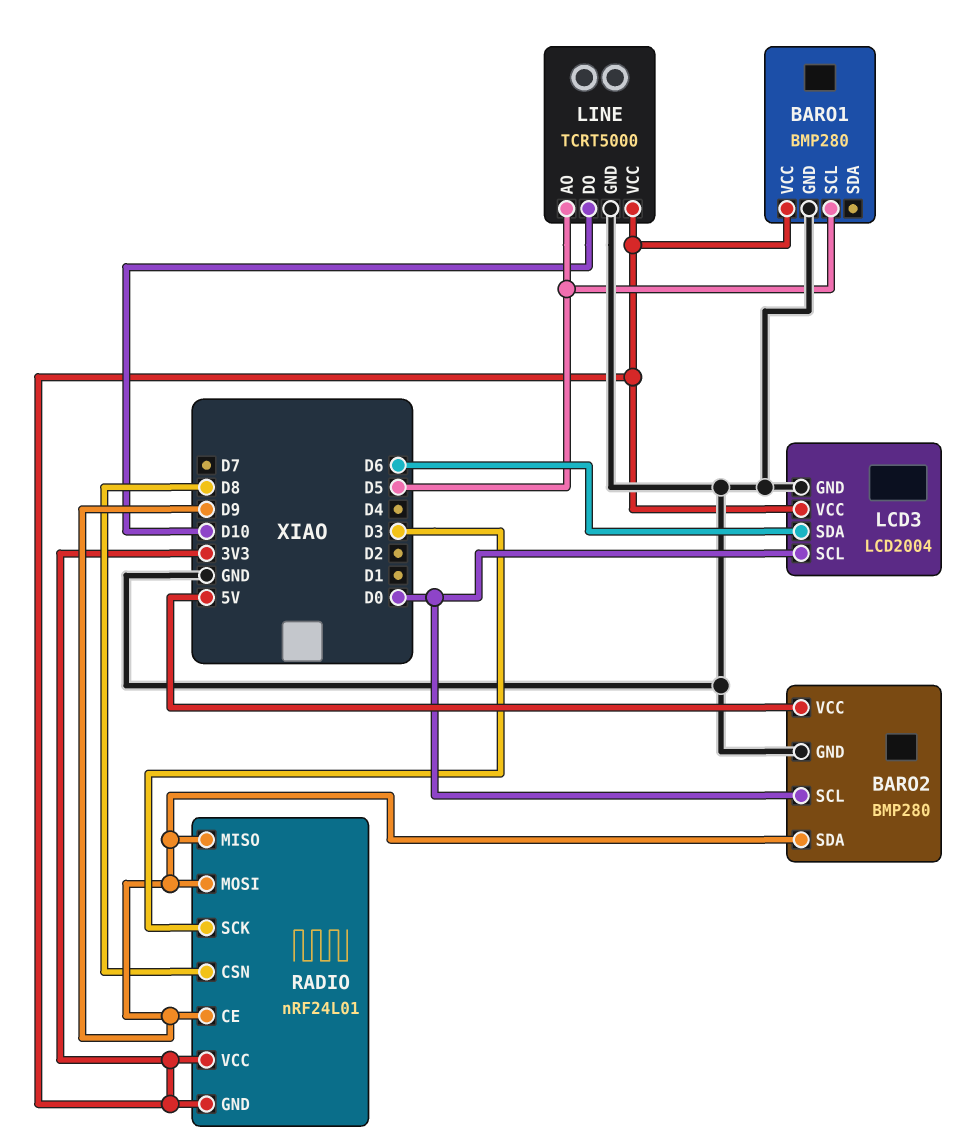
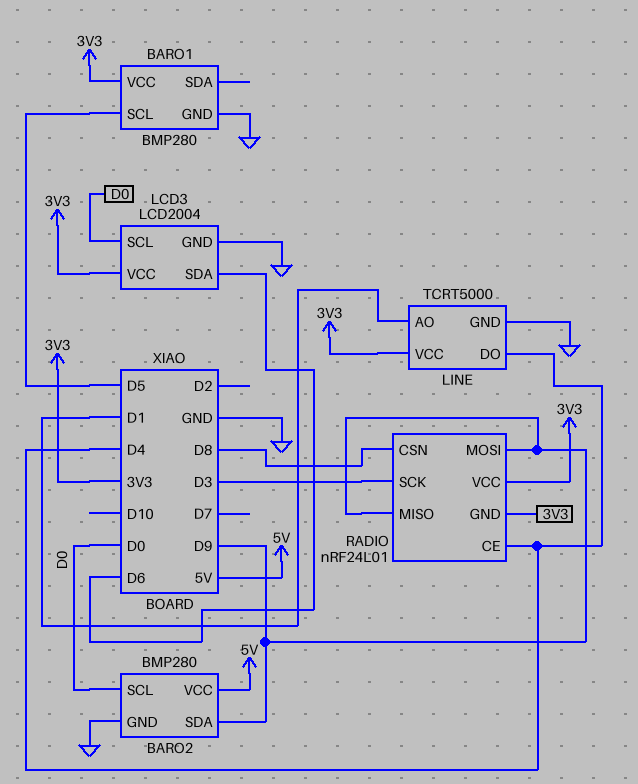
LINE pin AO: D5 -> D1
LINE pin DO: D10 -> D4
RADIO pin CE: D9 -> D4

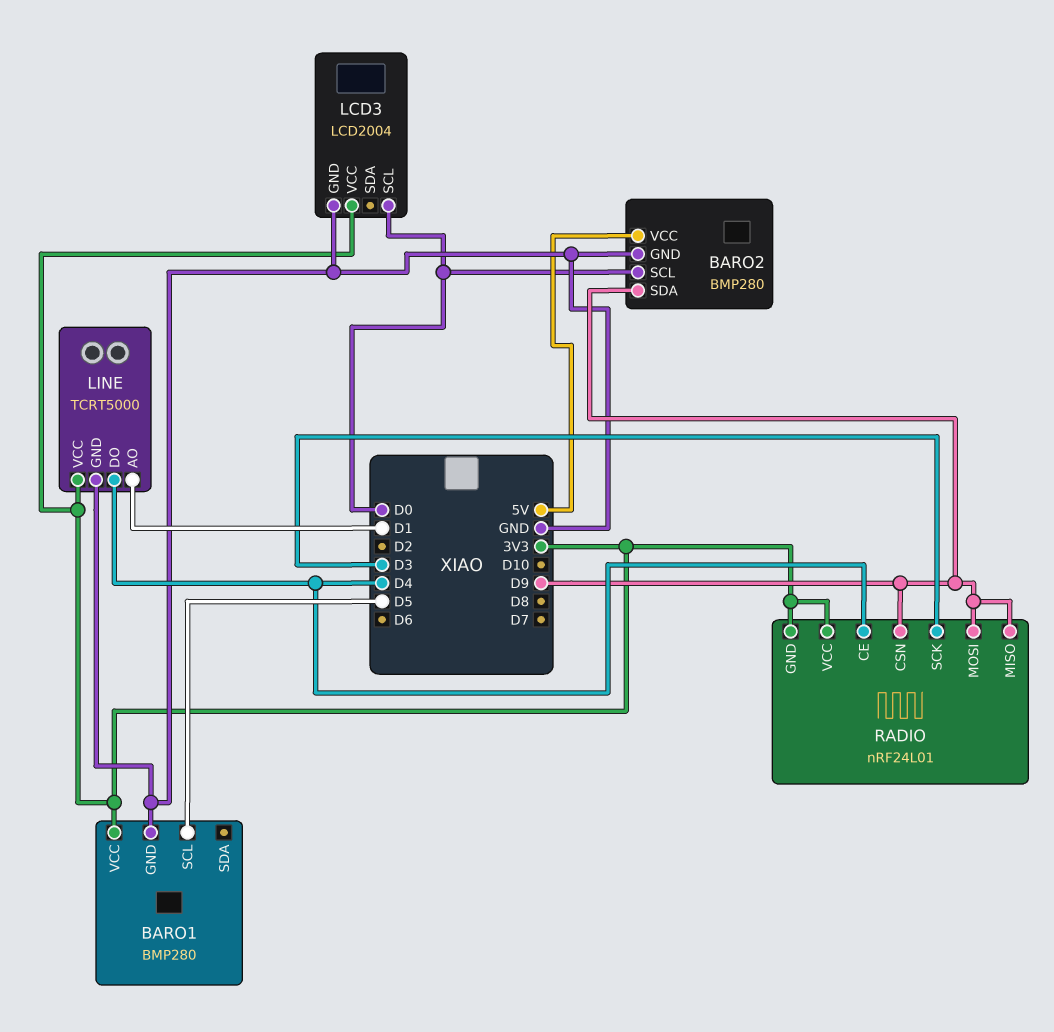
LCD3 pin SDA: D6 -> none
RADIO pin CSN: D8 -> D9

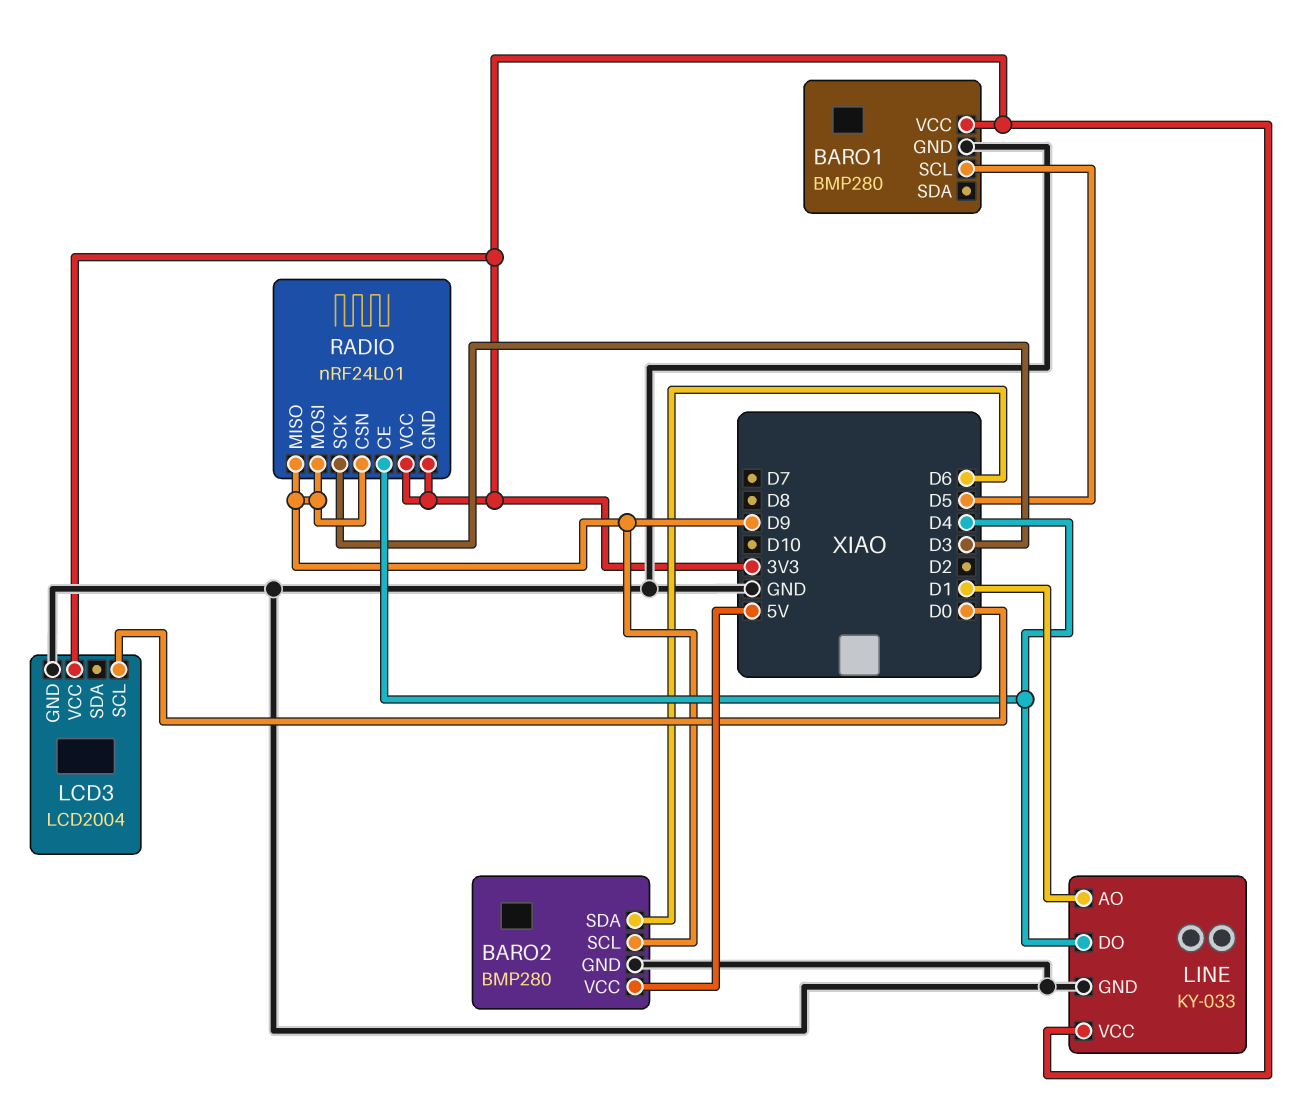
BARO2 pin SCL: D0 -> D9
BARO2 pin SDA: D9 -> D6
LINE: TCRT5000 -> KY-033

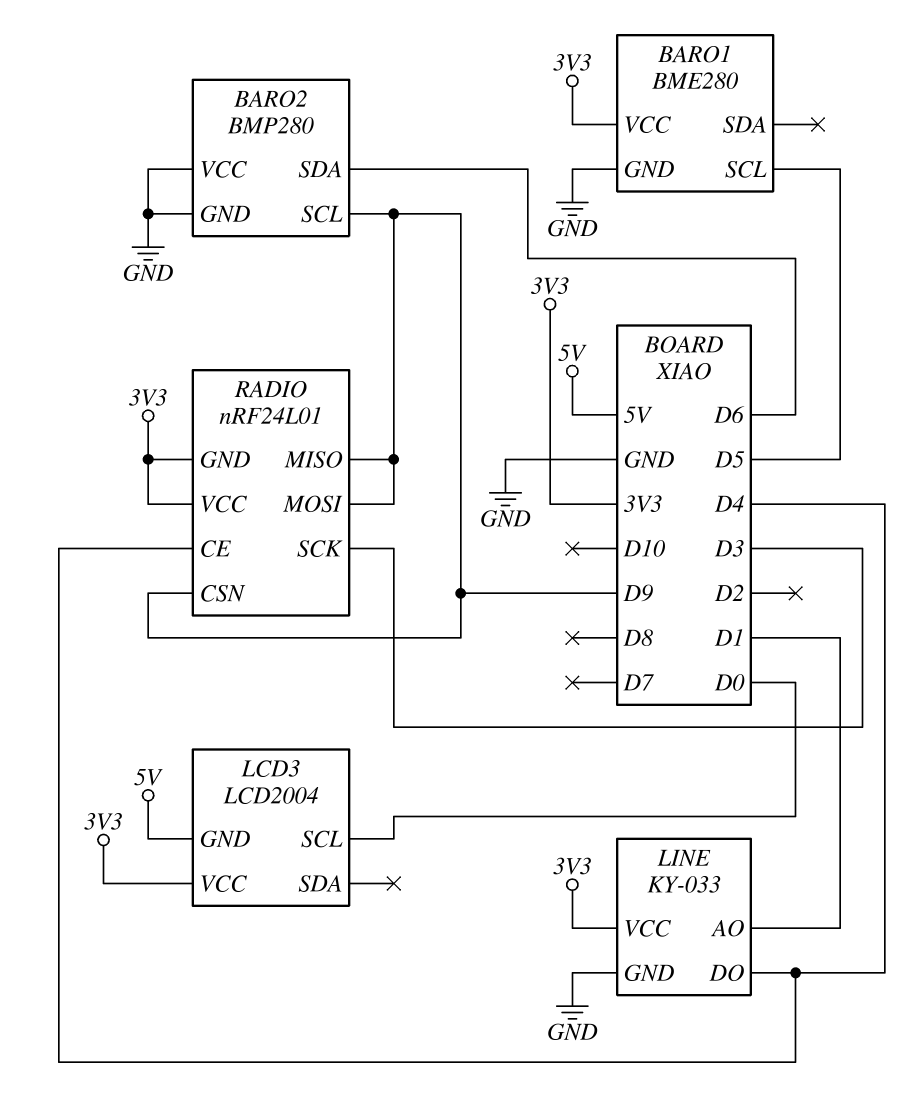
BARO1: BMP280 -> BME280
BARO2 pin VCC: 5V -> GND
LCD3 pin GND: GND -> 5V

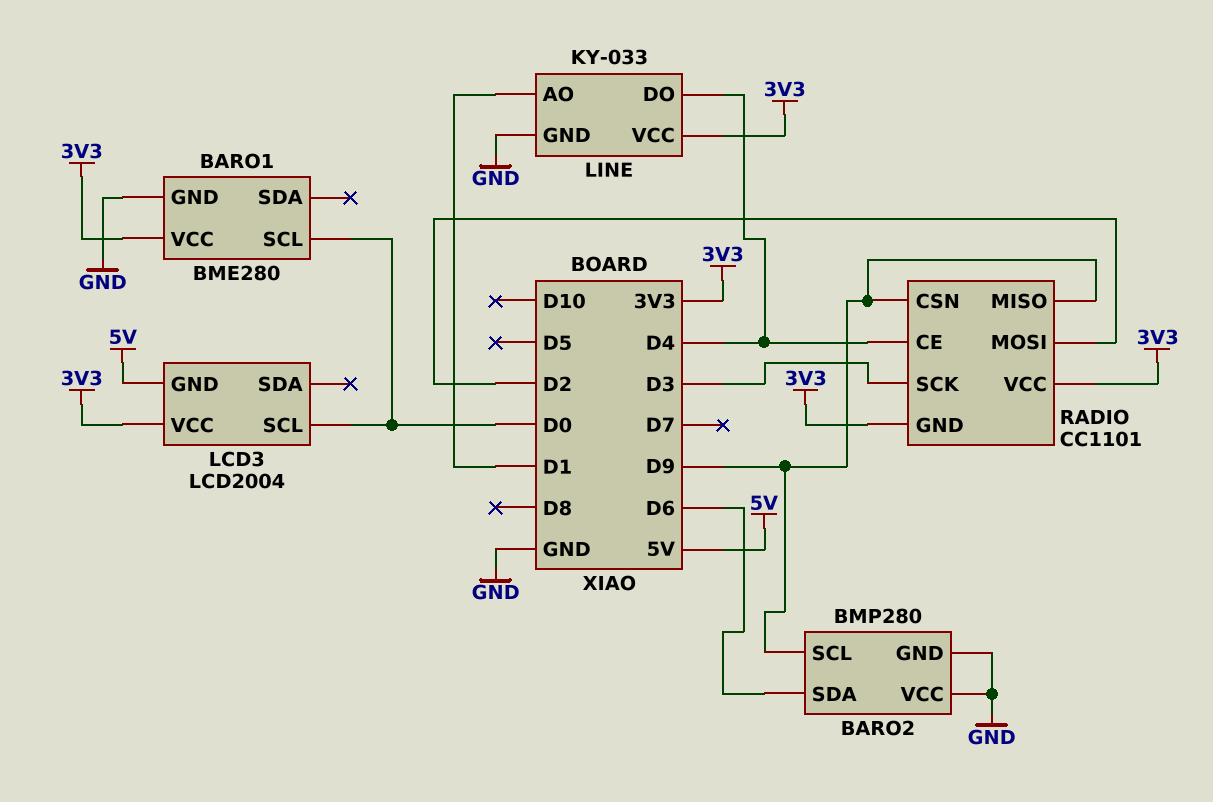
BARO1 pin SCL: D5 -> D0
RADIO: nRF24L01 -> CC1101
RADIO pin MOSI: D9 -> D2

